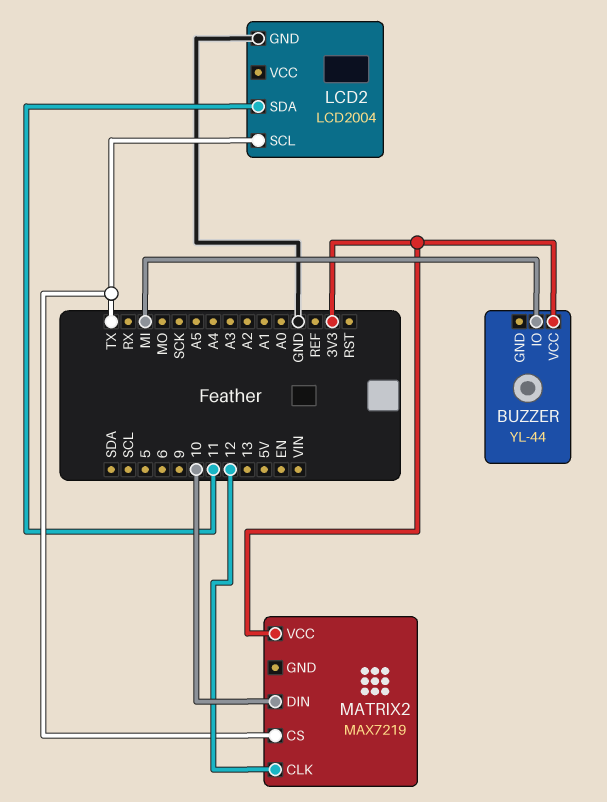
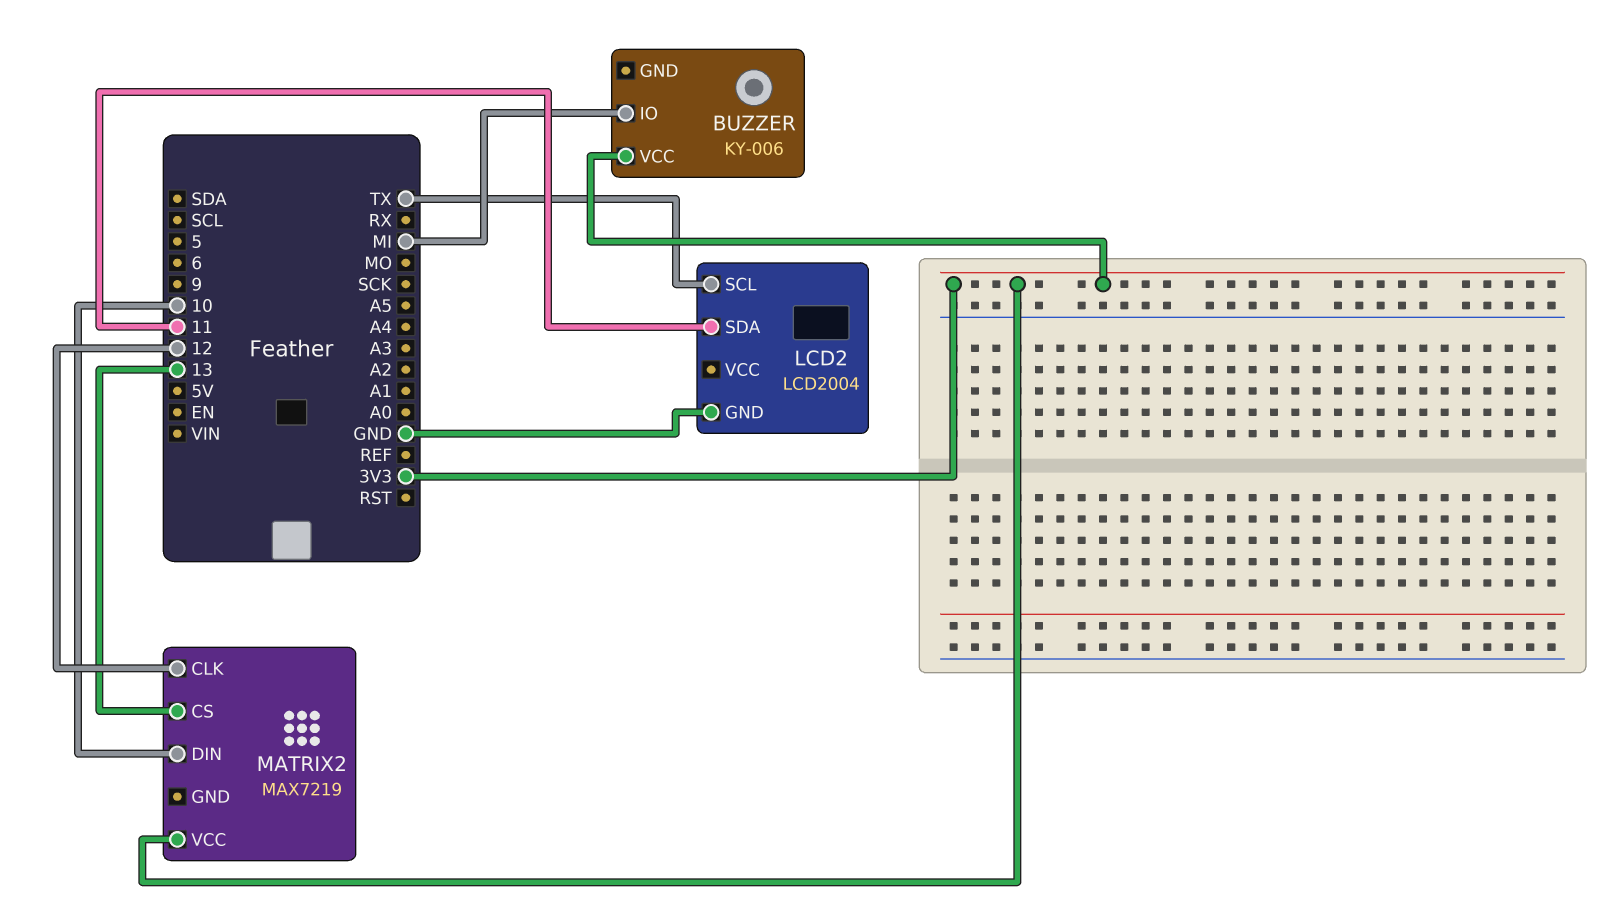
BUZZER: YL-44 -> KY-006
MATRIX2 pin CS: TX -> 13

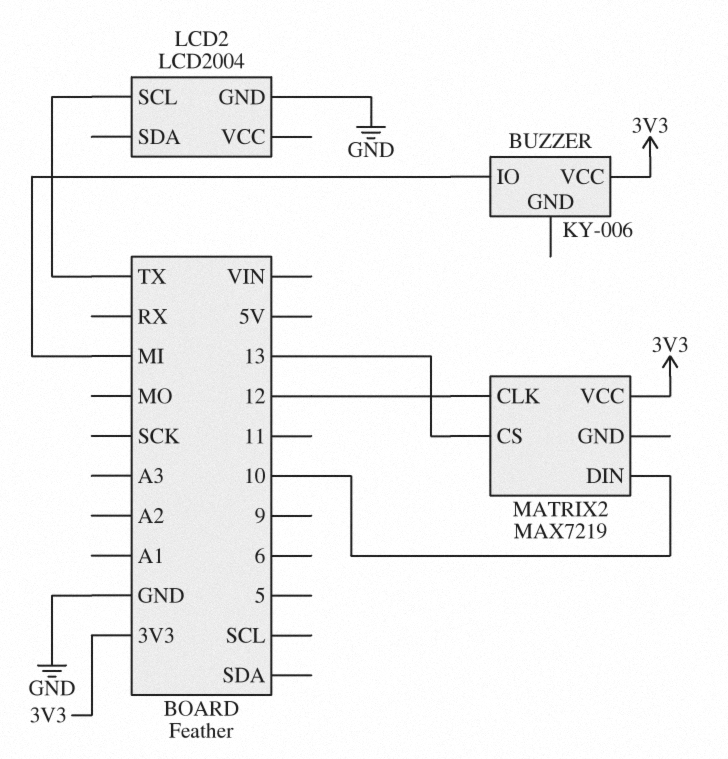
LCD2 pin SDA: 11 -> none

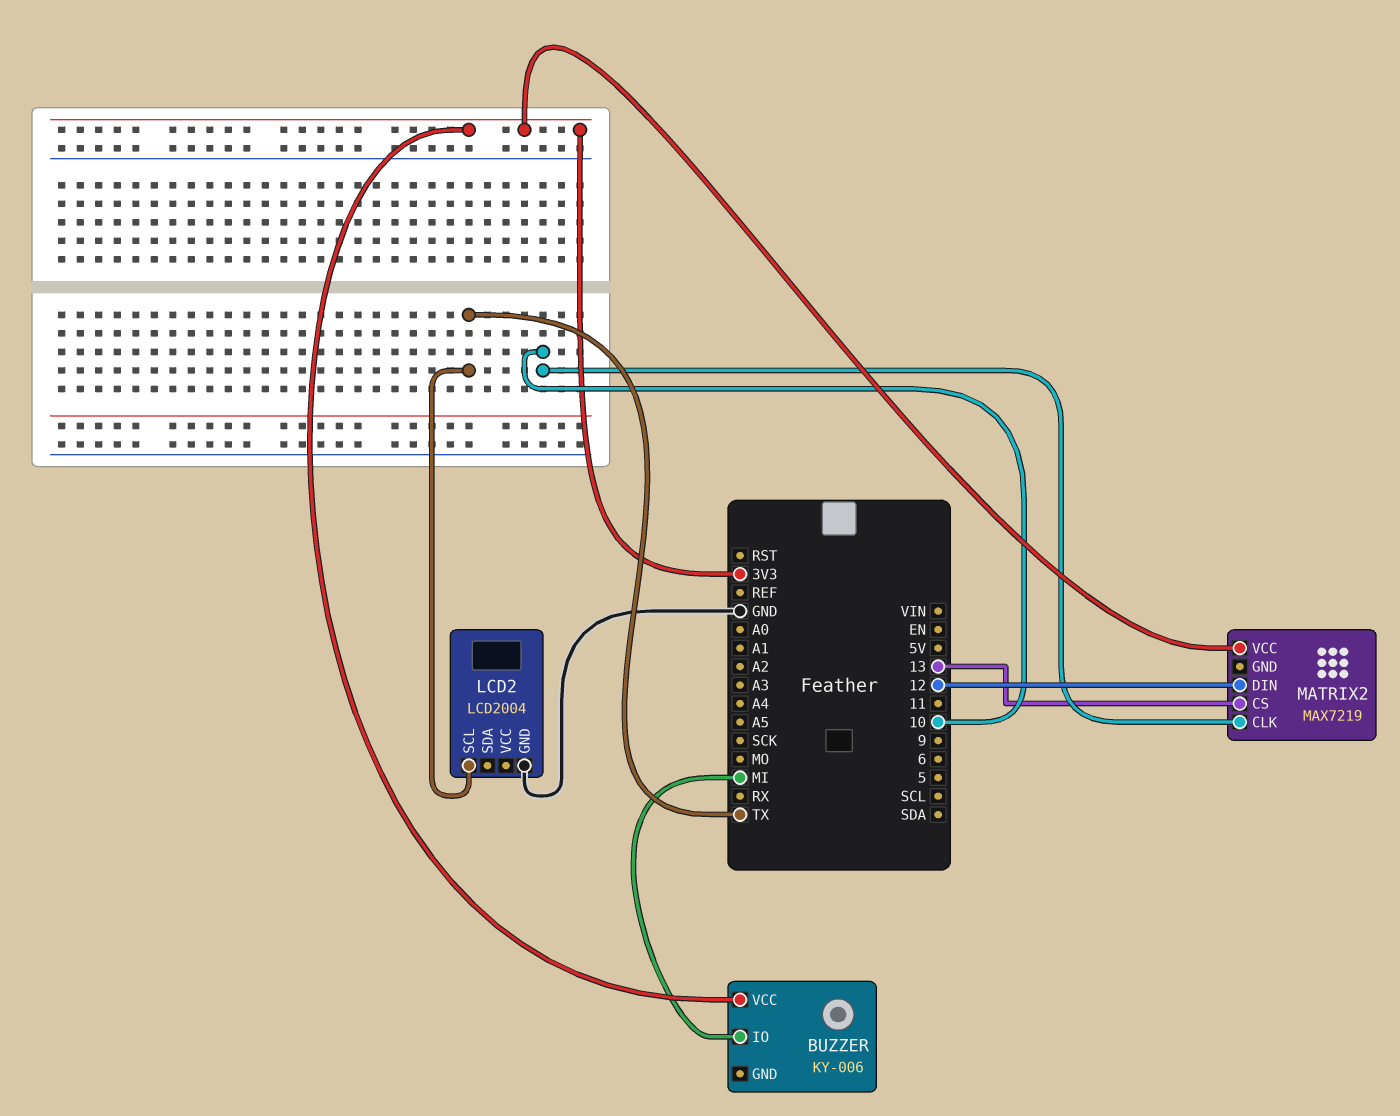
MATRIX2 pin CLK: 12 -> 10
MATRIX2 pin DIN: 10 -> 12

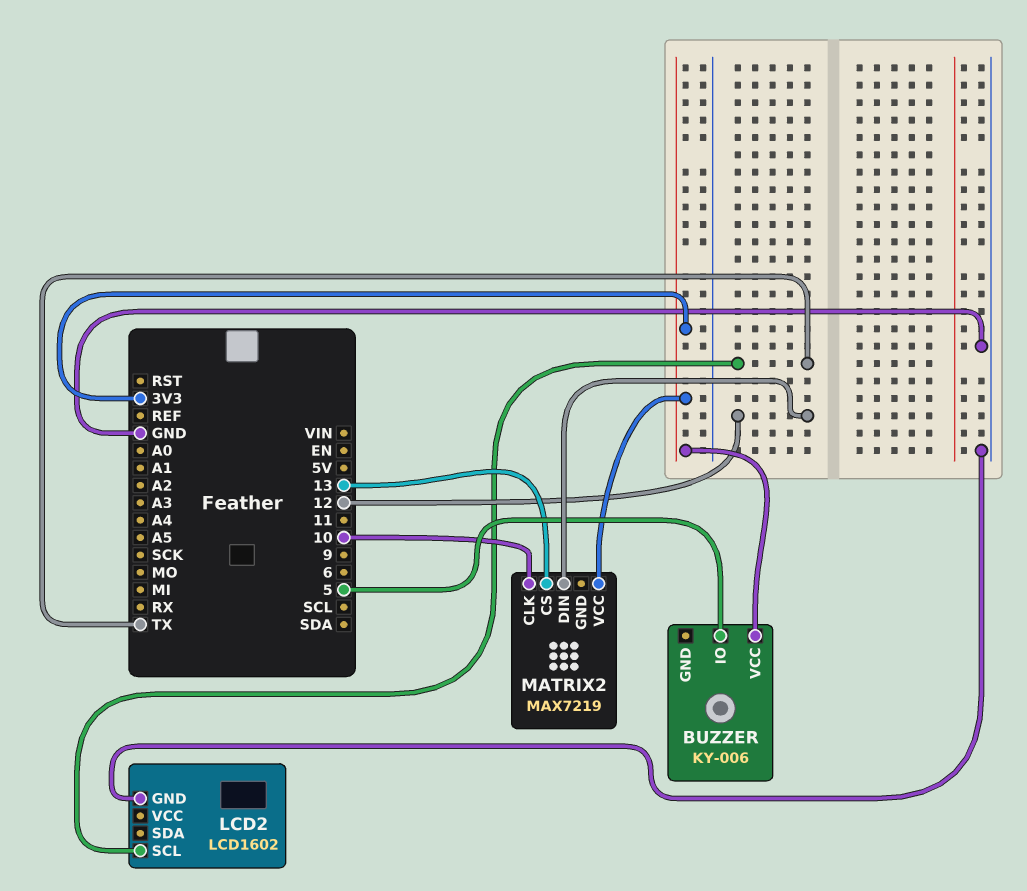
BUZZER pin IO: MI -> 5
LCD2: LCD2004 -> LCD1602

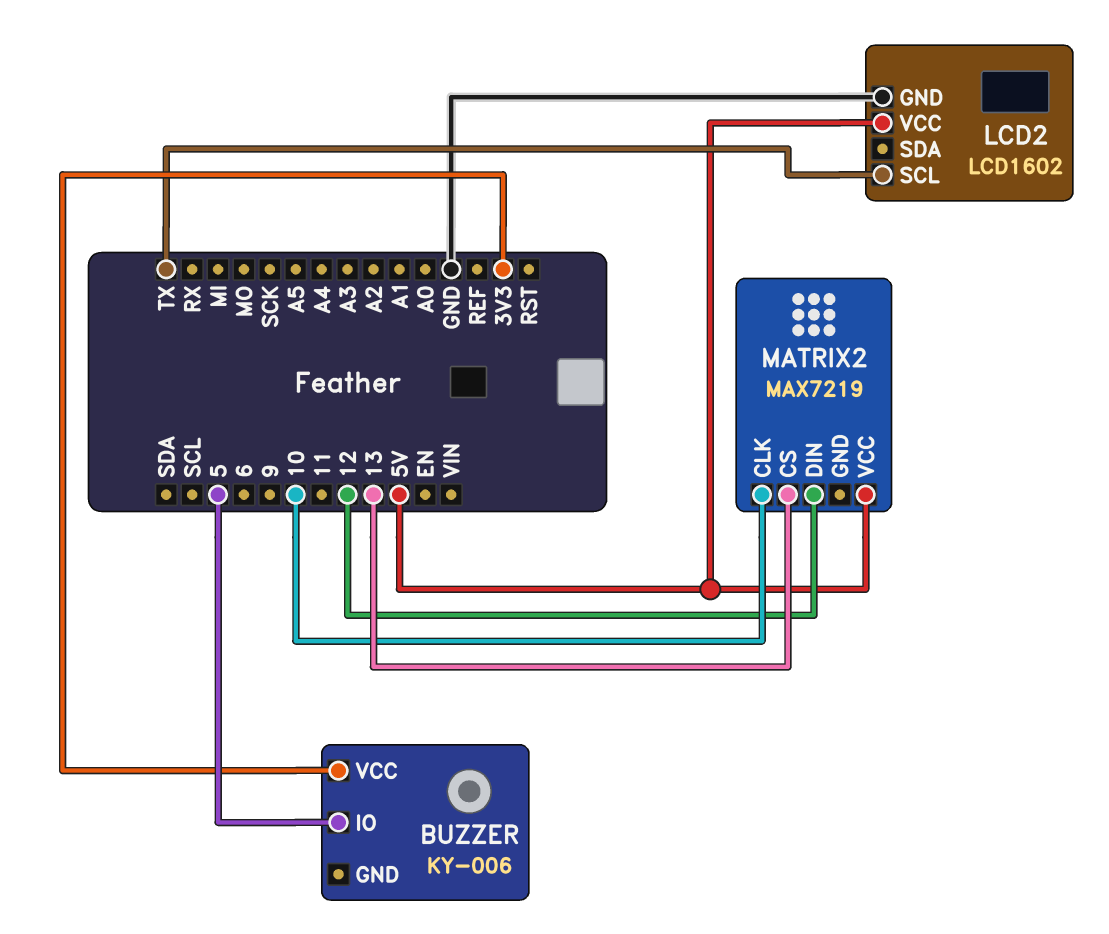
LCD2 pin VCC: none -> 5V
MATRIX2 pin VCC: 3V3 -> 5V

